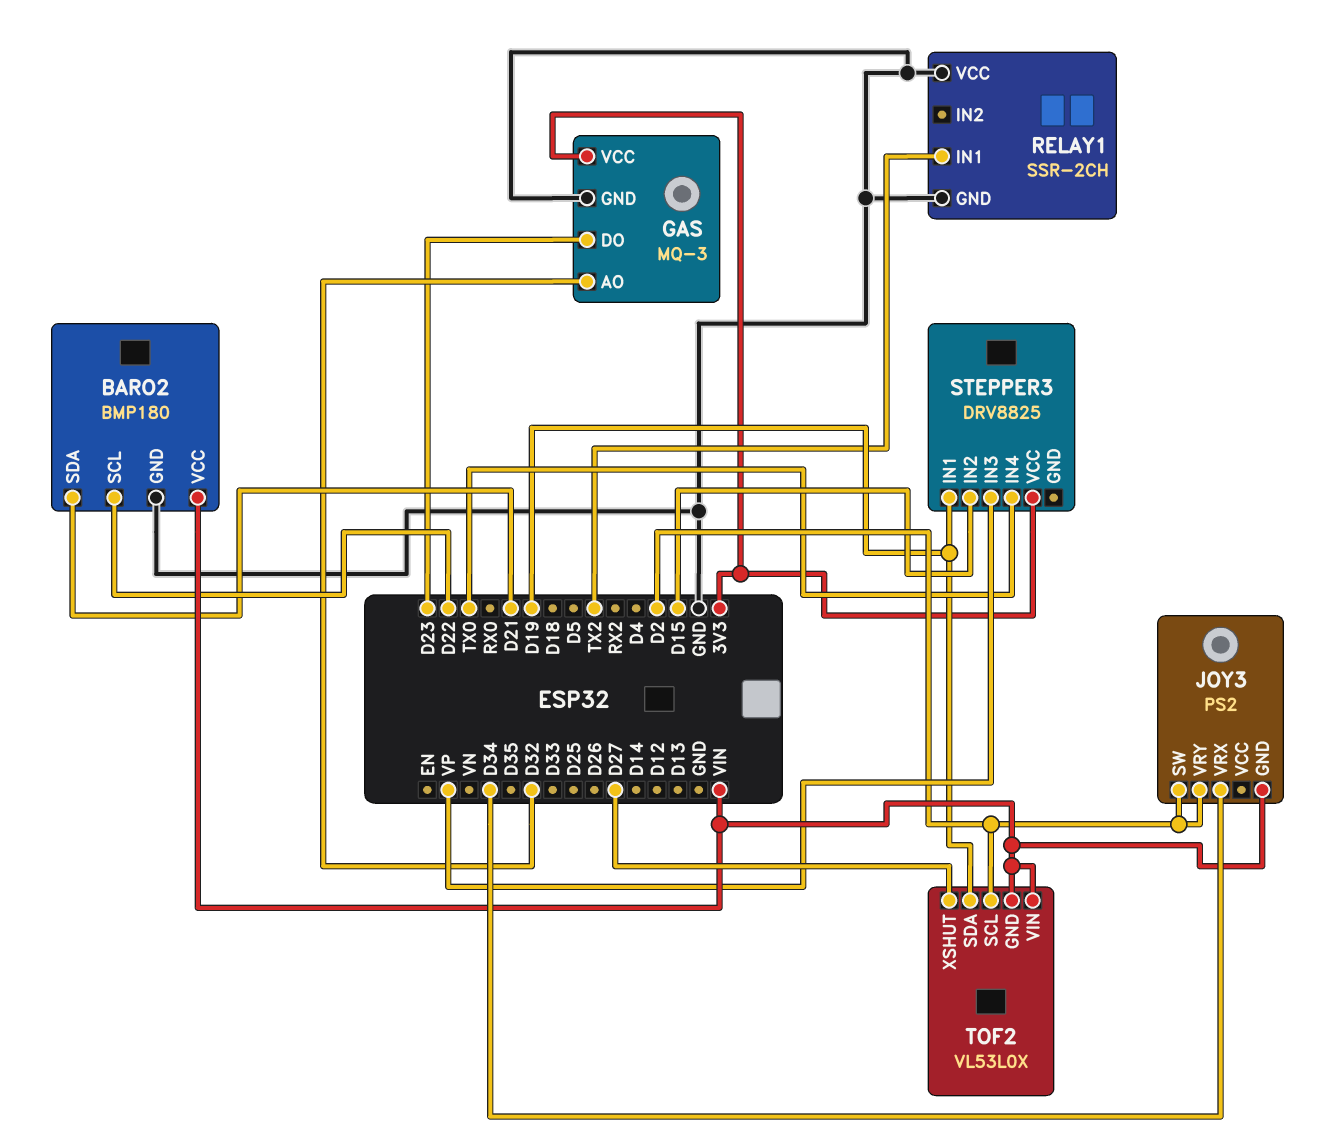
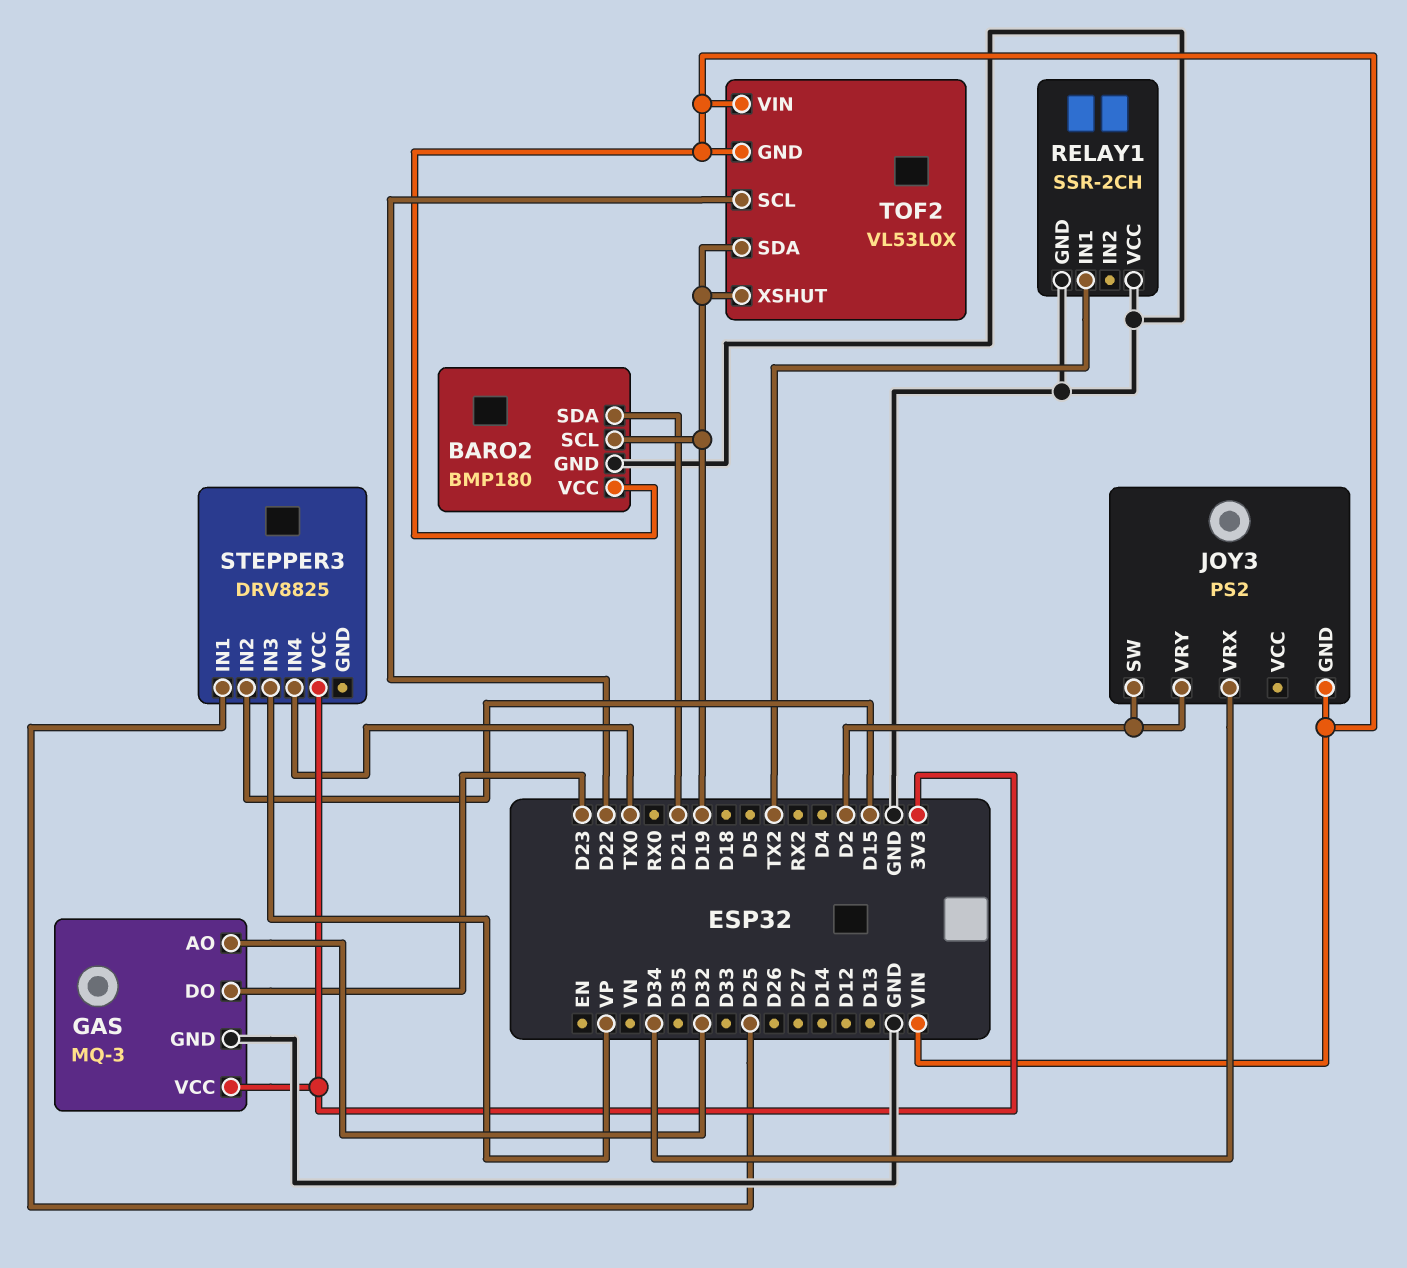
BARO2 pin SCL: D22 -> D19
STEPPER3 pin IN1: D19 -> D25
TOF2 pin SCL: D2 -> D22
TOF2 pin XSHUT: D27 -> D19

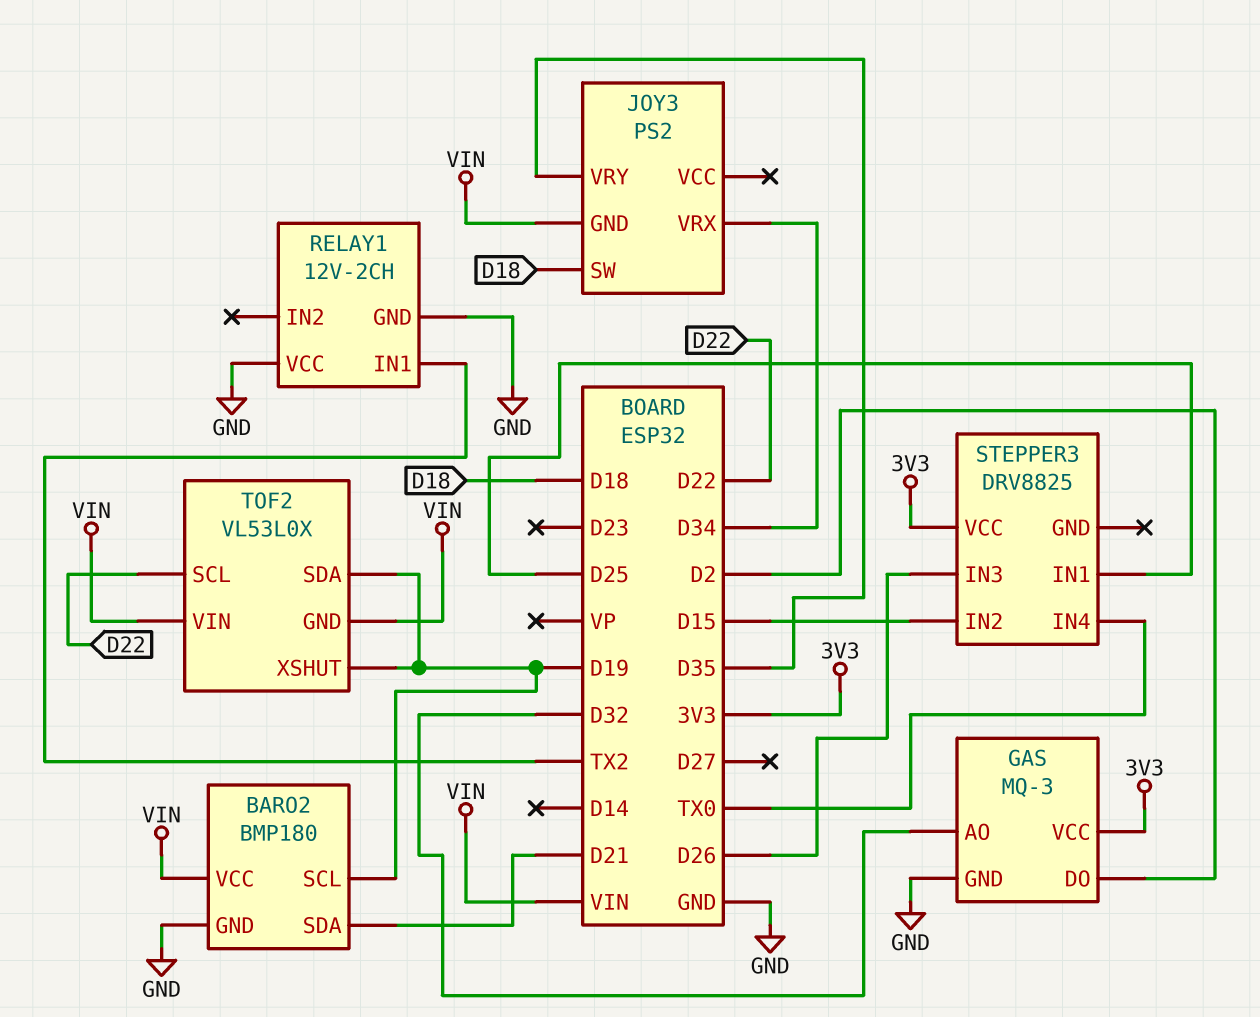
GAS pin DO: D23 -> D2
JOY3 pin SW: D2 -> D18
JOY3 pin VRY: D2 -> D35
RELAY1: SSR-2CH -> 12V-2CH
STEPPER3 pin IN3: VP -> D26

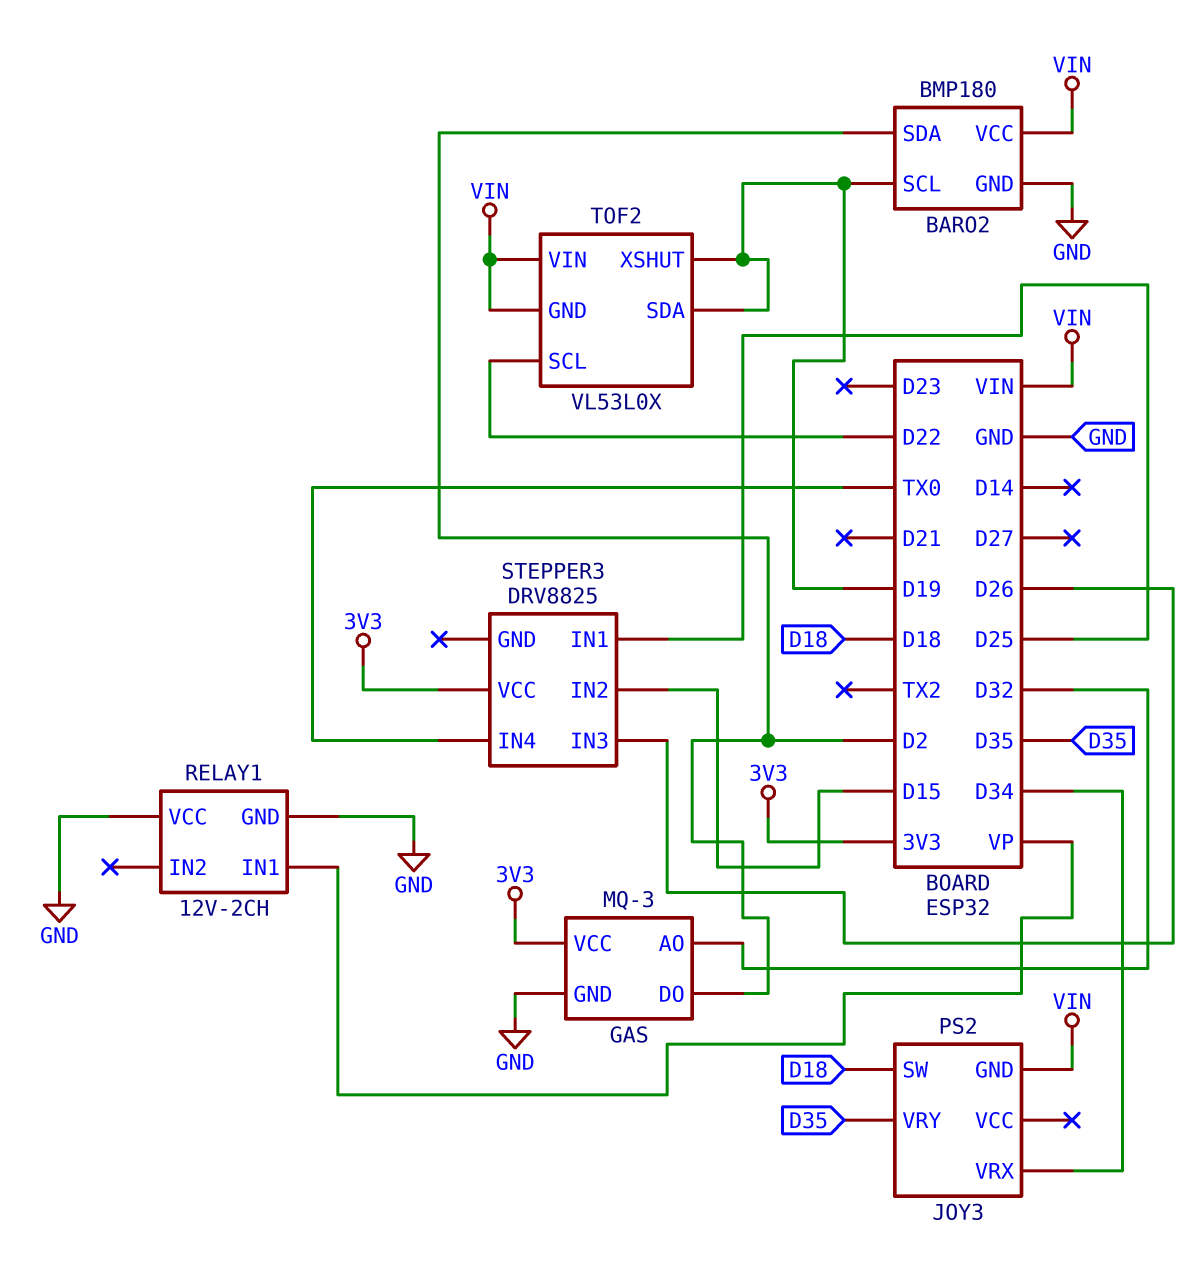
BARO2 pin SDA: D21 -> D2
RELAY1 pin IN1: TX2 -> VP

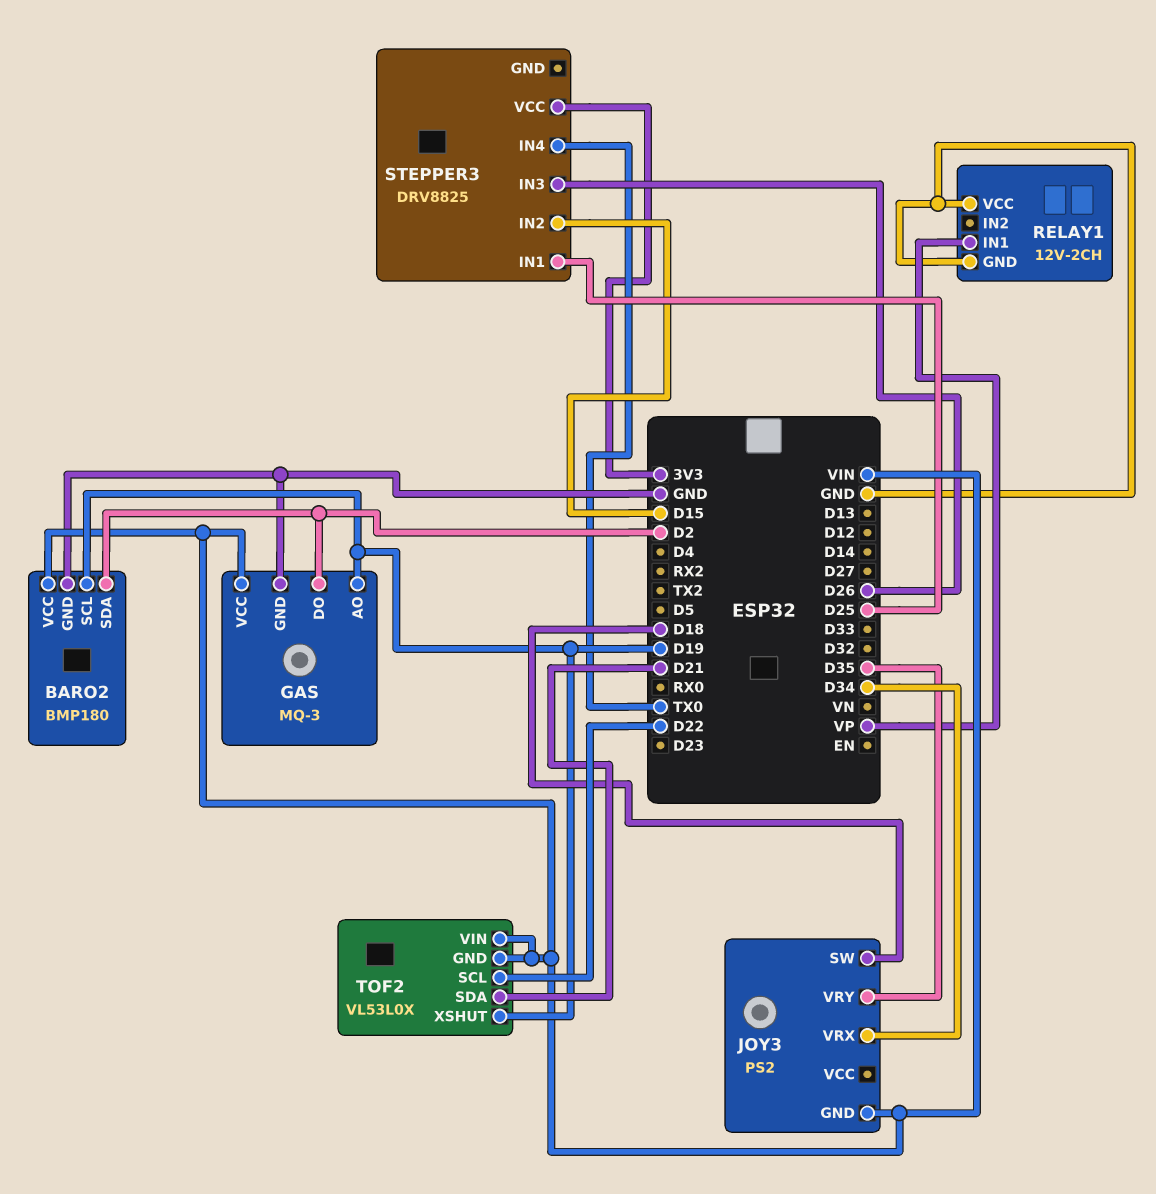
GAS pin AO: D32 -> D19
GAS pin VCC: 3V3 -> VIN
TOF2 pin SDA: D19 -> D21

